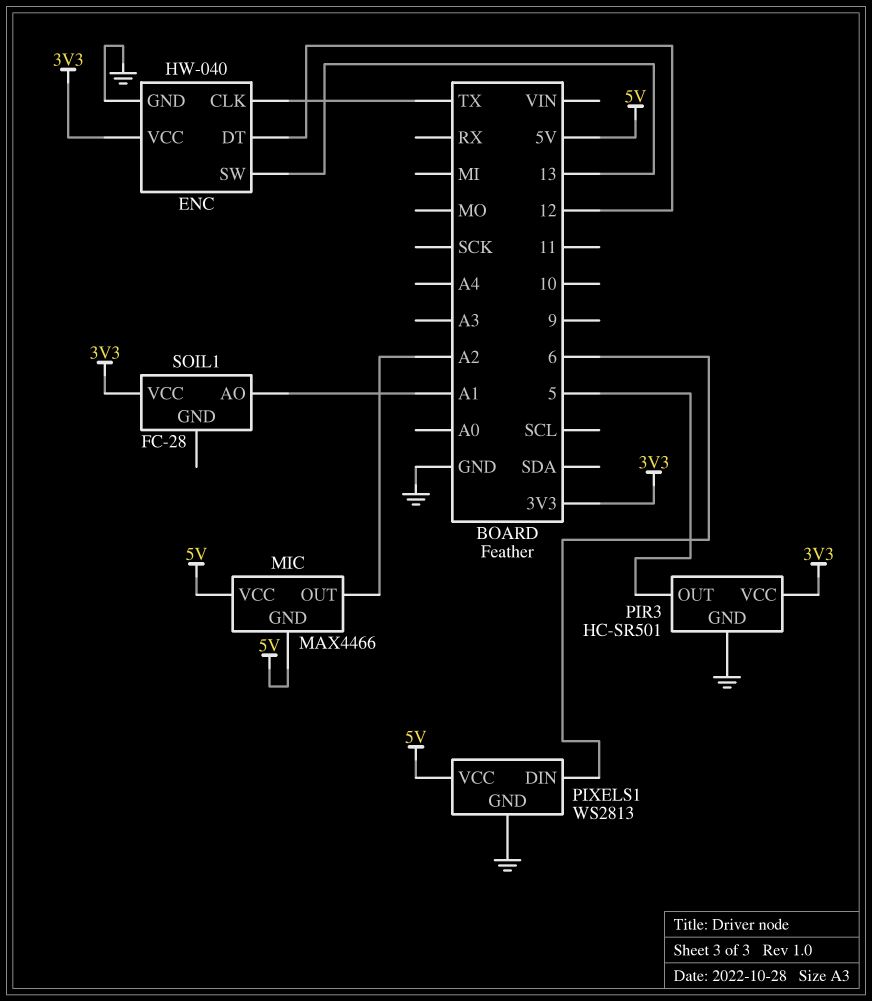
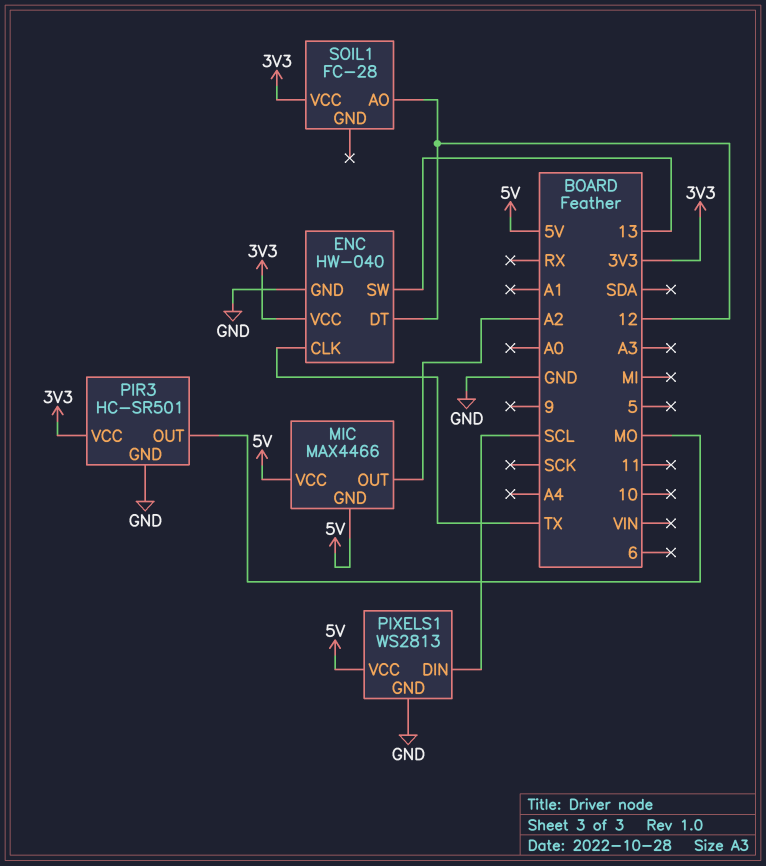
PIR3 pin OUT: 5 -> MO
PIXELS1 pin DIN: 6 -> SCL
SOIL1 pin AO: A1 -> 12

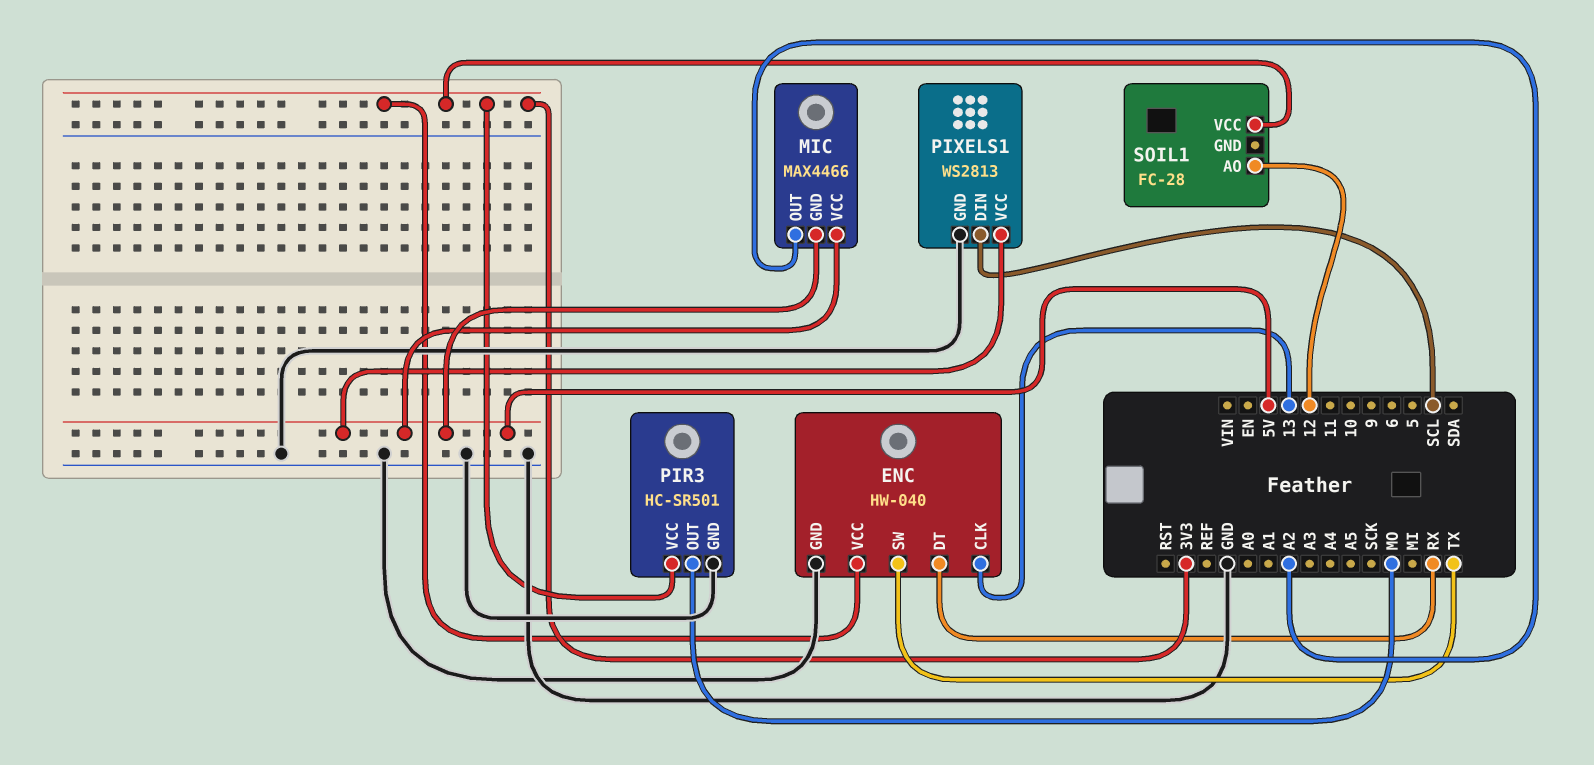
ENC pin CLK: TX -> 13
ENC pin DT: 12 -> RX
ENC pin SW: 13 -> TX

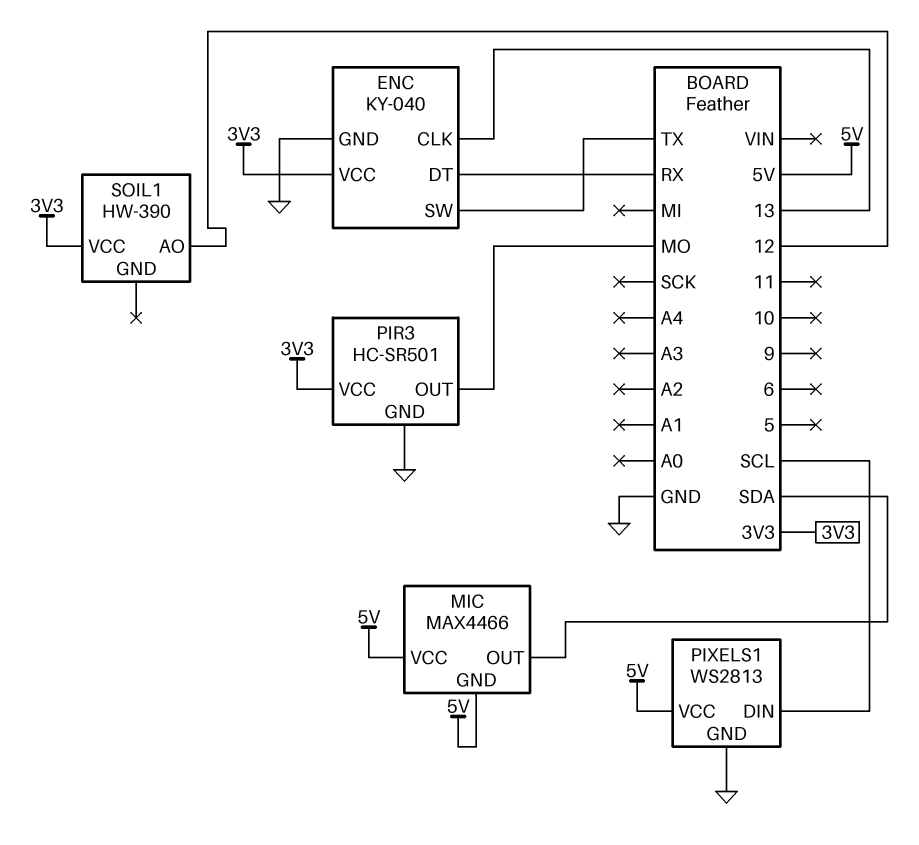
ENC: HW-040 -> KY-040
MIC pin OUT: A2 -> SDA
SOIL1: FC-28 -> HW-390

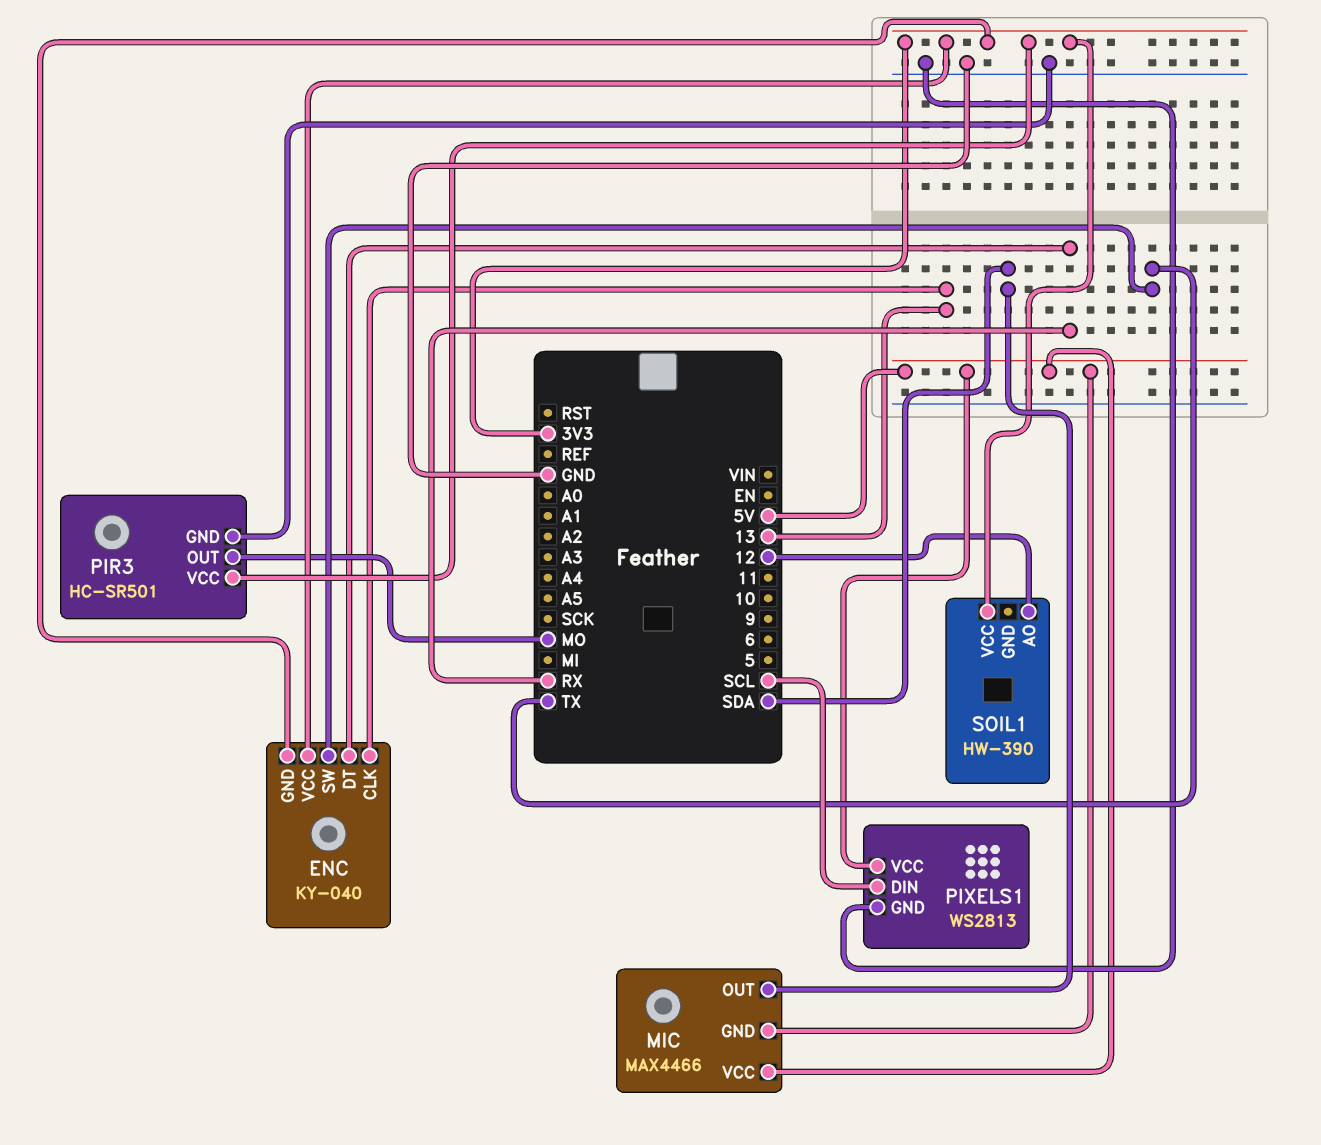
ENC pin GND: GND -> 3V3

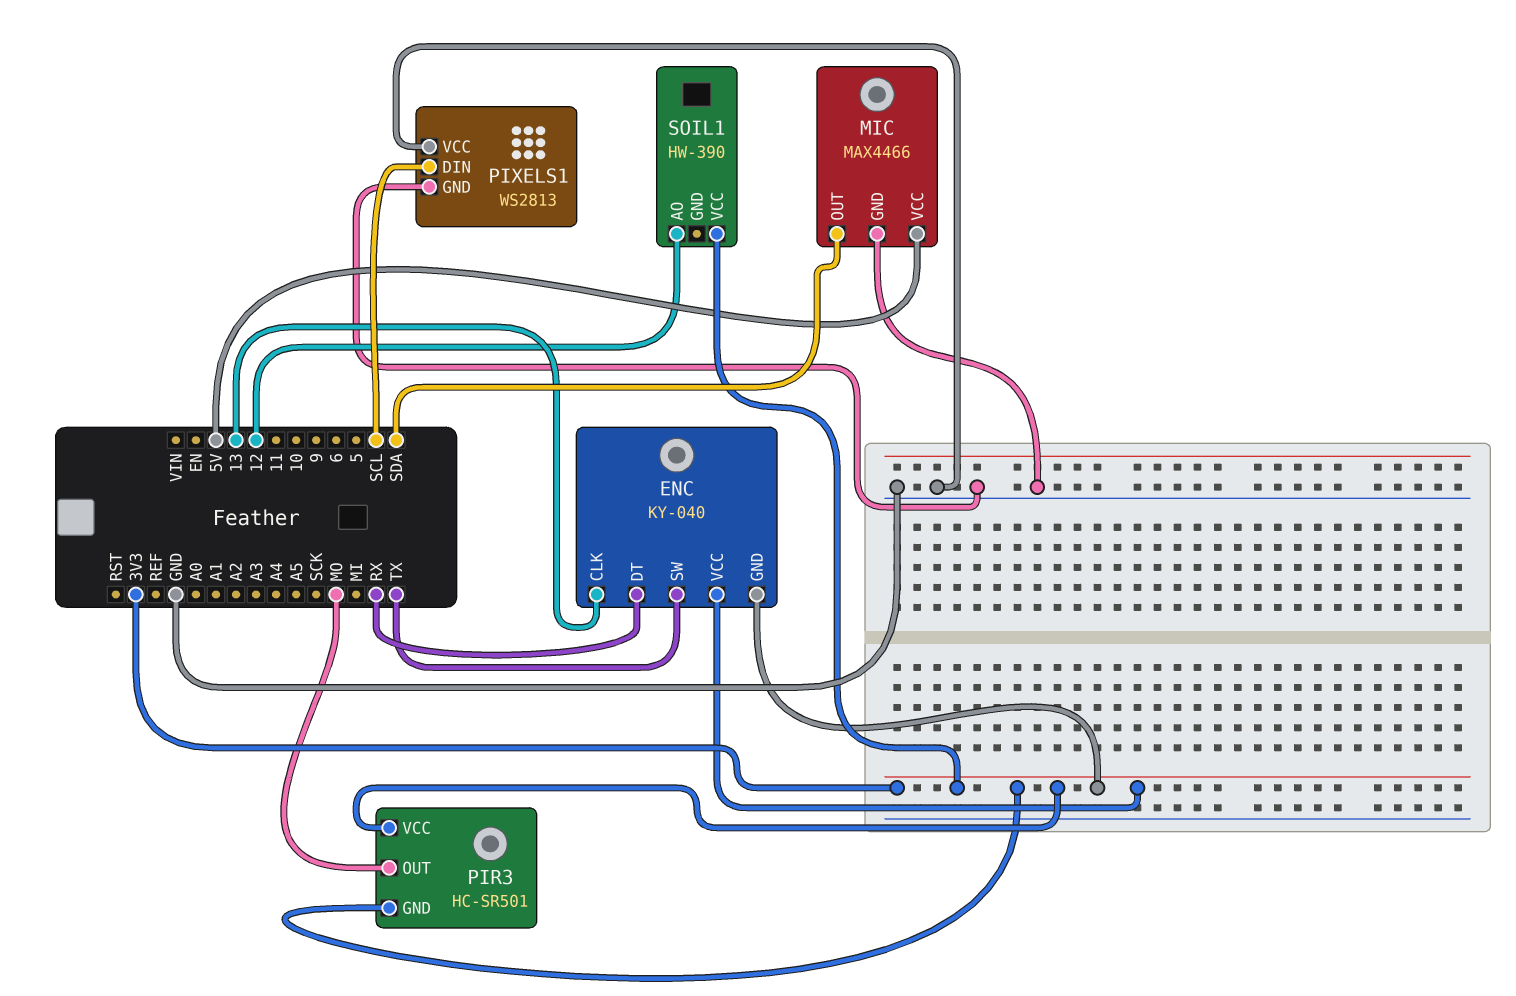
MIC pin GND: 5V -> GND
PIR3 pin GND: GND -> 3V3
PIXELS1 pin VCC: 5V -> GND

